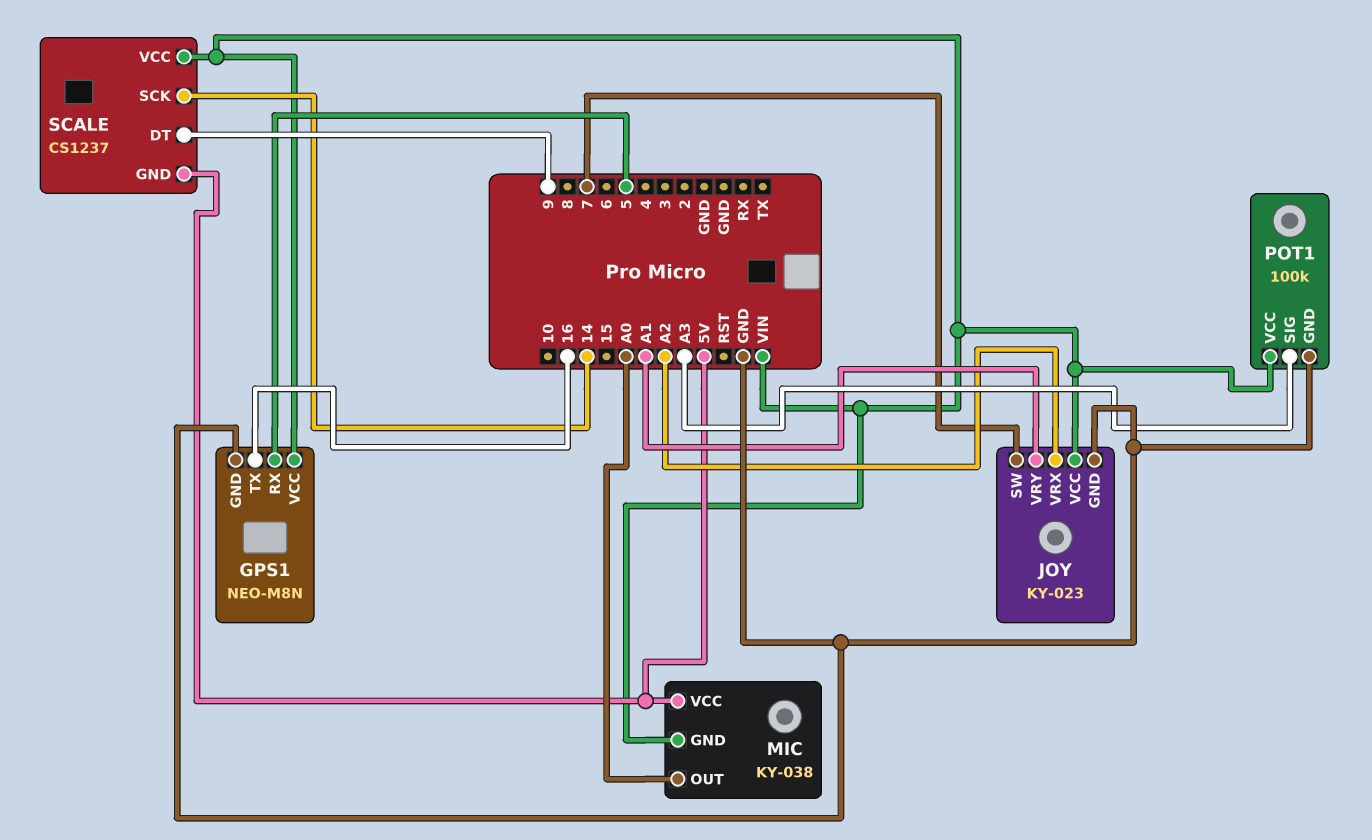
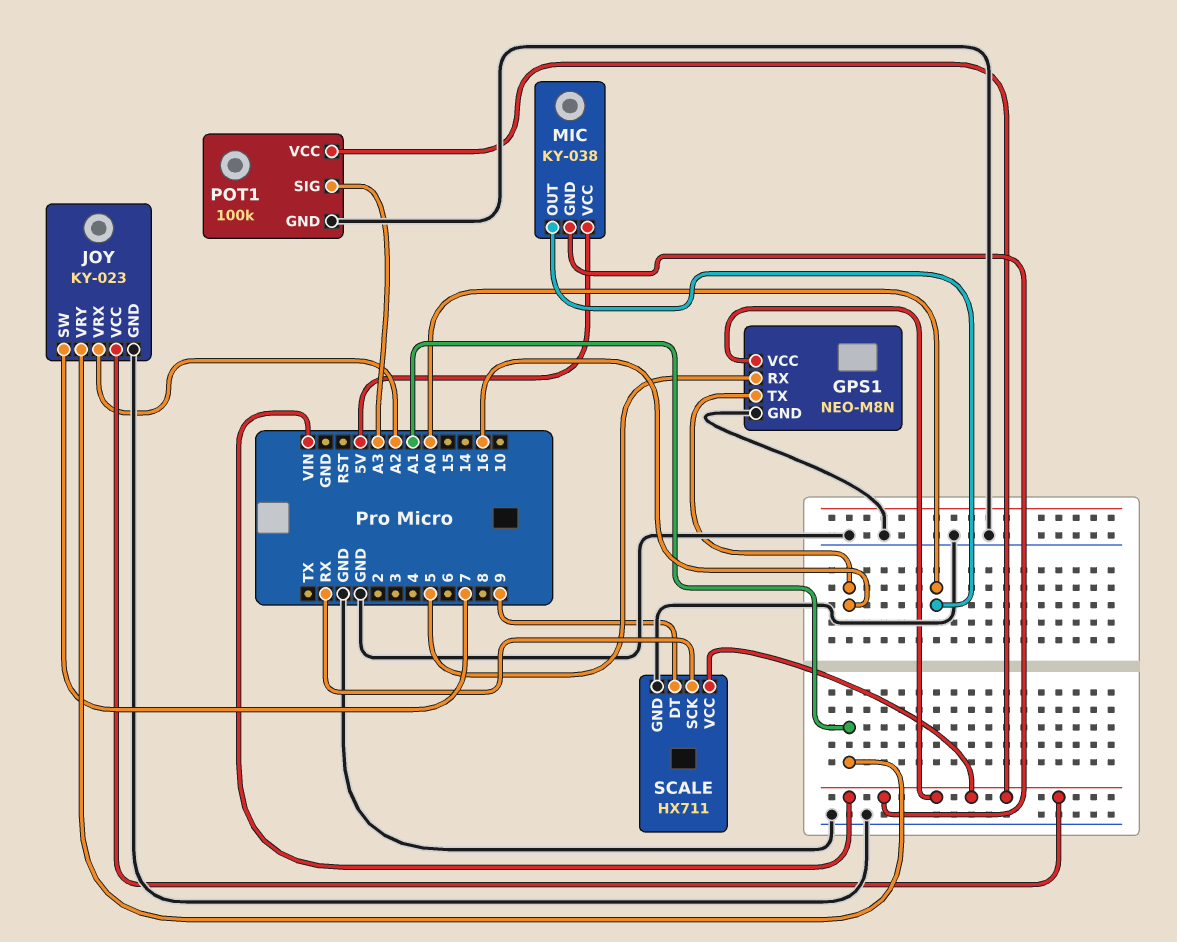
SCALE: CS1237 -> HX711
SCALE pin GND: 5V -> GND
SCALE pin SCK: 14 -> RX

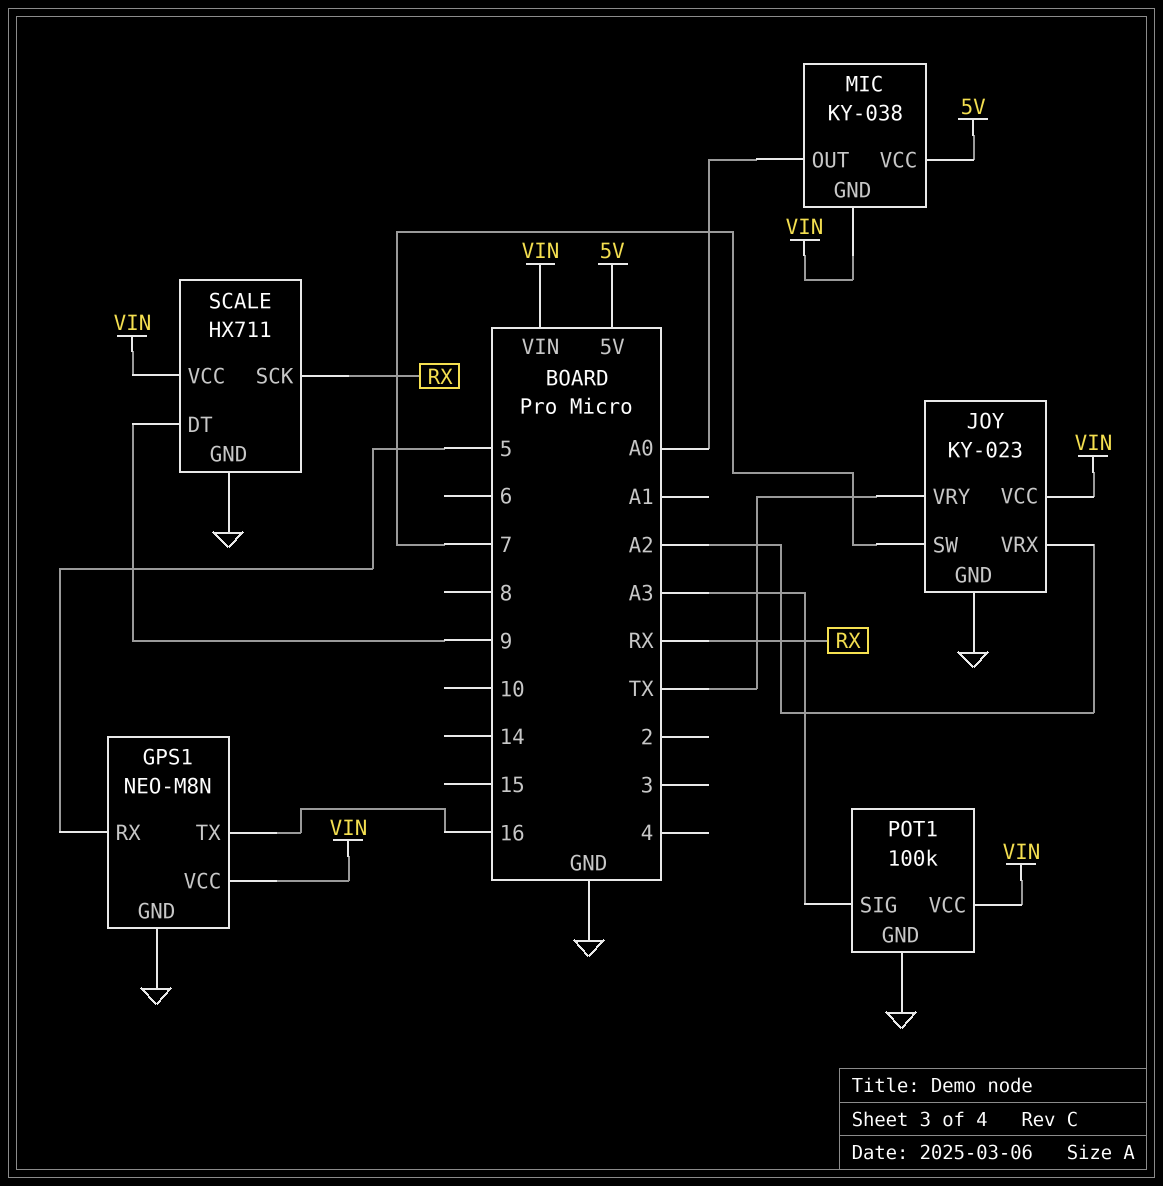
JOY pin VRY: A1 -> TX

